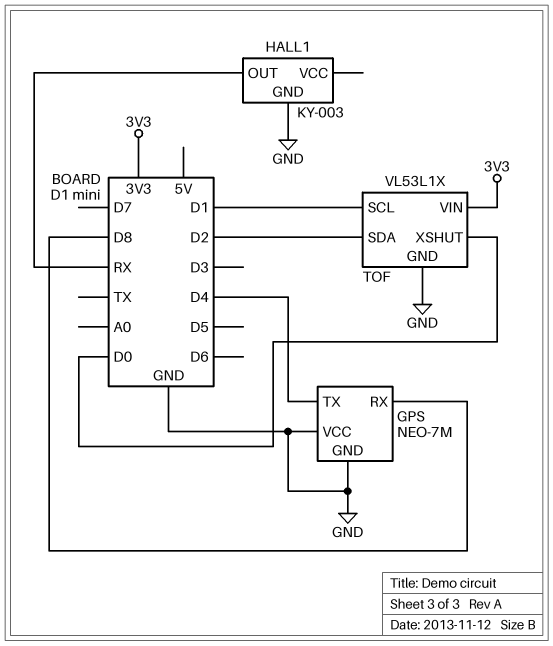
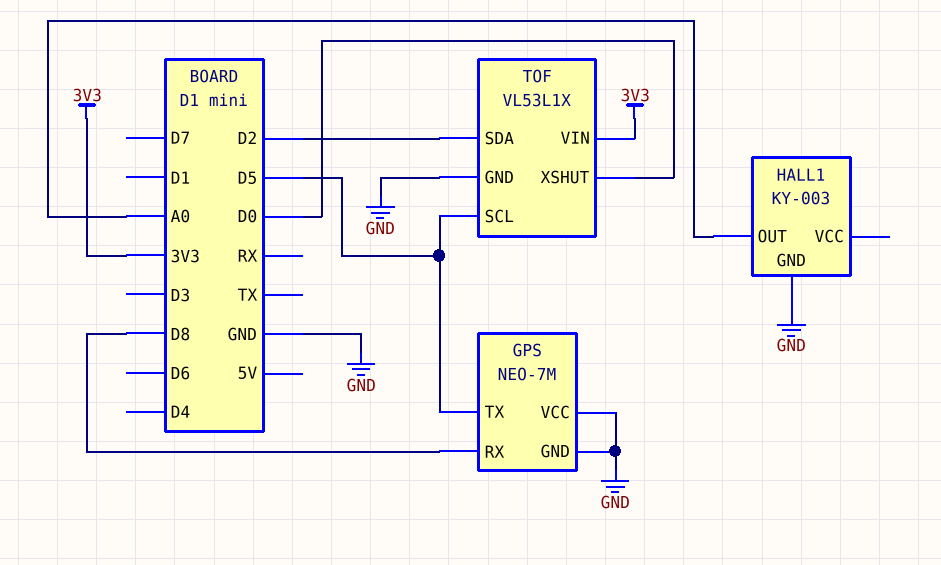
GPS pin TX: D4 -> D5
HALL1 pin OUT: RX -> A0
TOF pin SCL: D1 -> D5

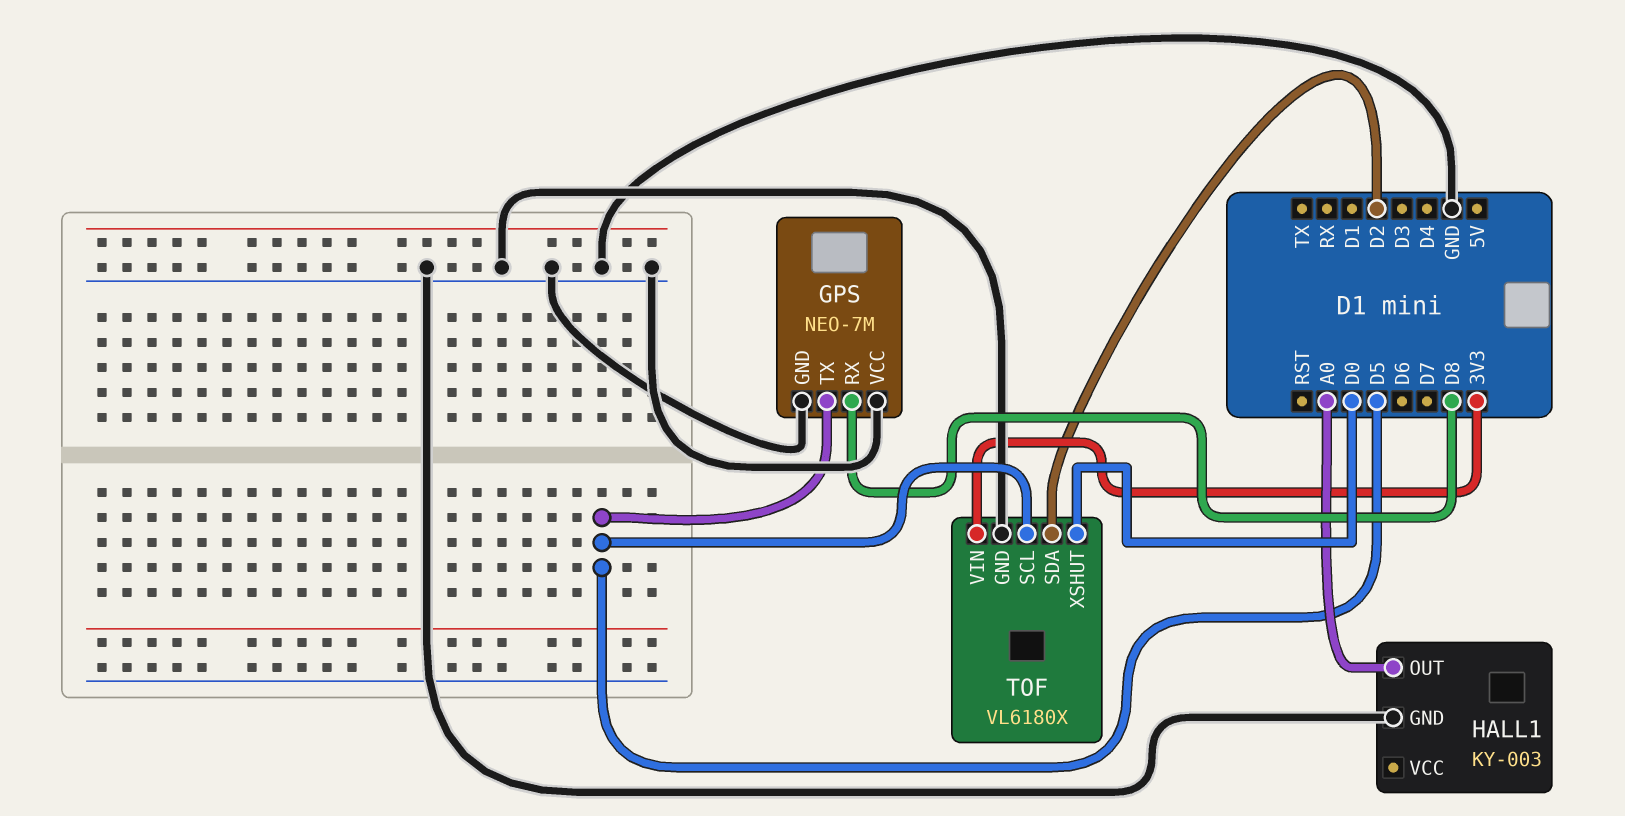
TOF: VL53L1X -> VL6180X

